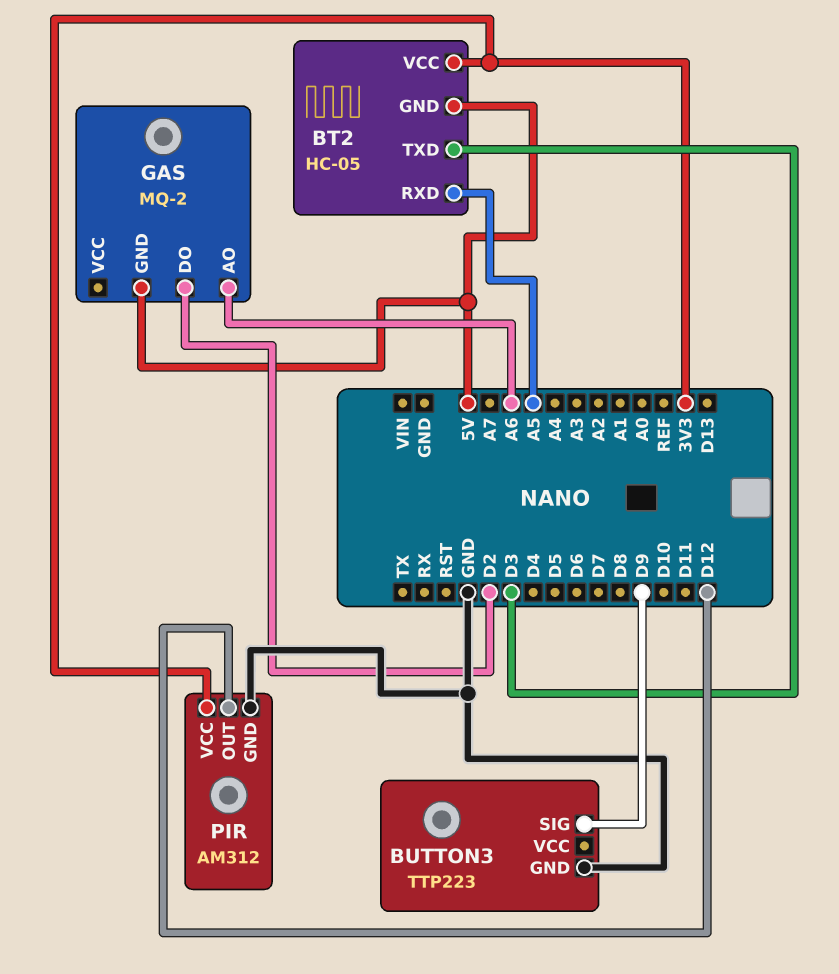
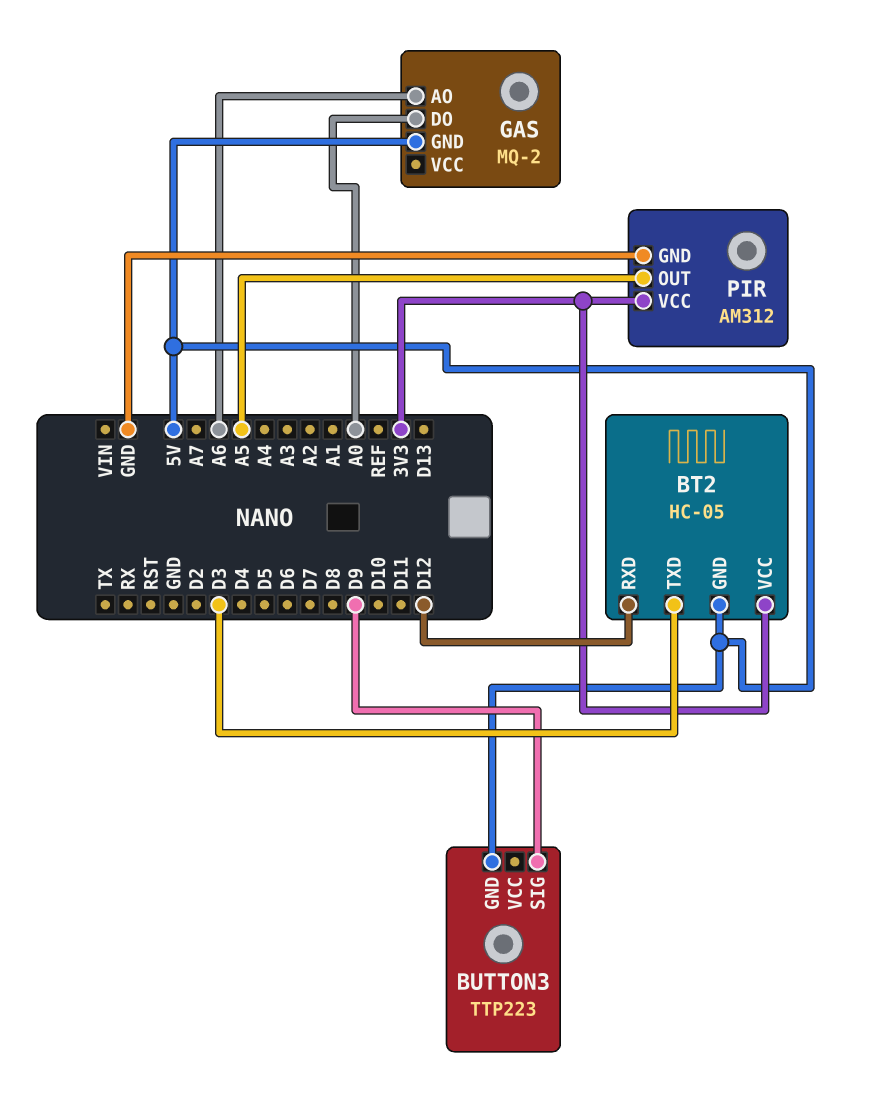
BT2 pin RXD: A5 -> D12
BUTTON3 pin GND: GND -> 5V
GAS pin DO: D2 -> A0
PIR pin OUT: D12 -> A5

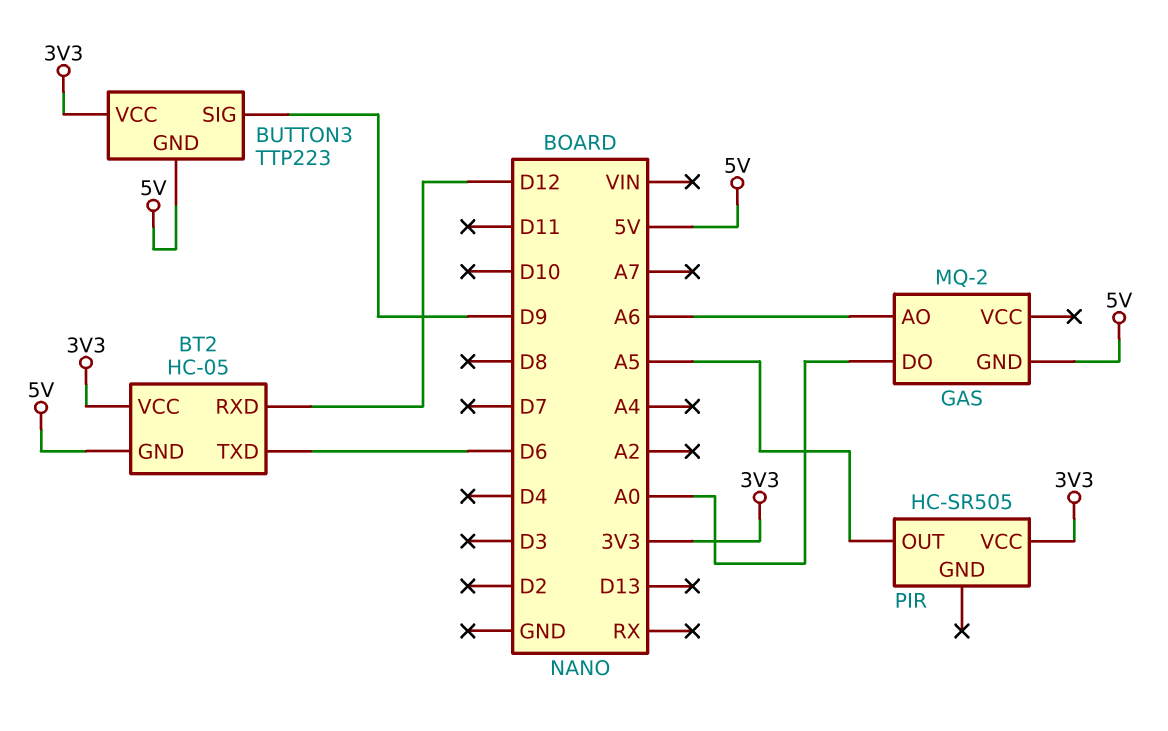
BT2 pin TXD: D3 -> D6
BUTTON3 pin VCC: none -> 3V3
PIR: AM312 -> HC-SR505
PIR pin GND: GND -> none

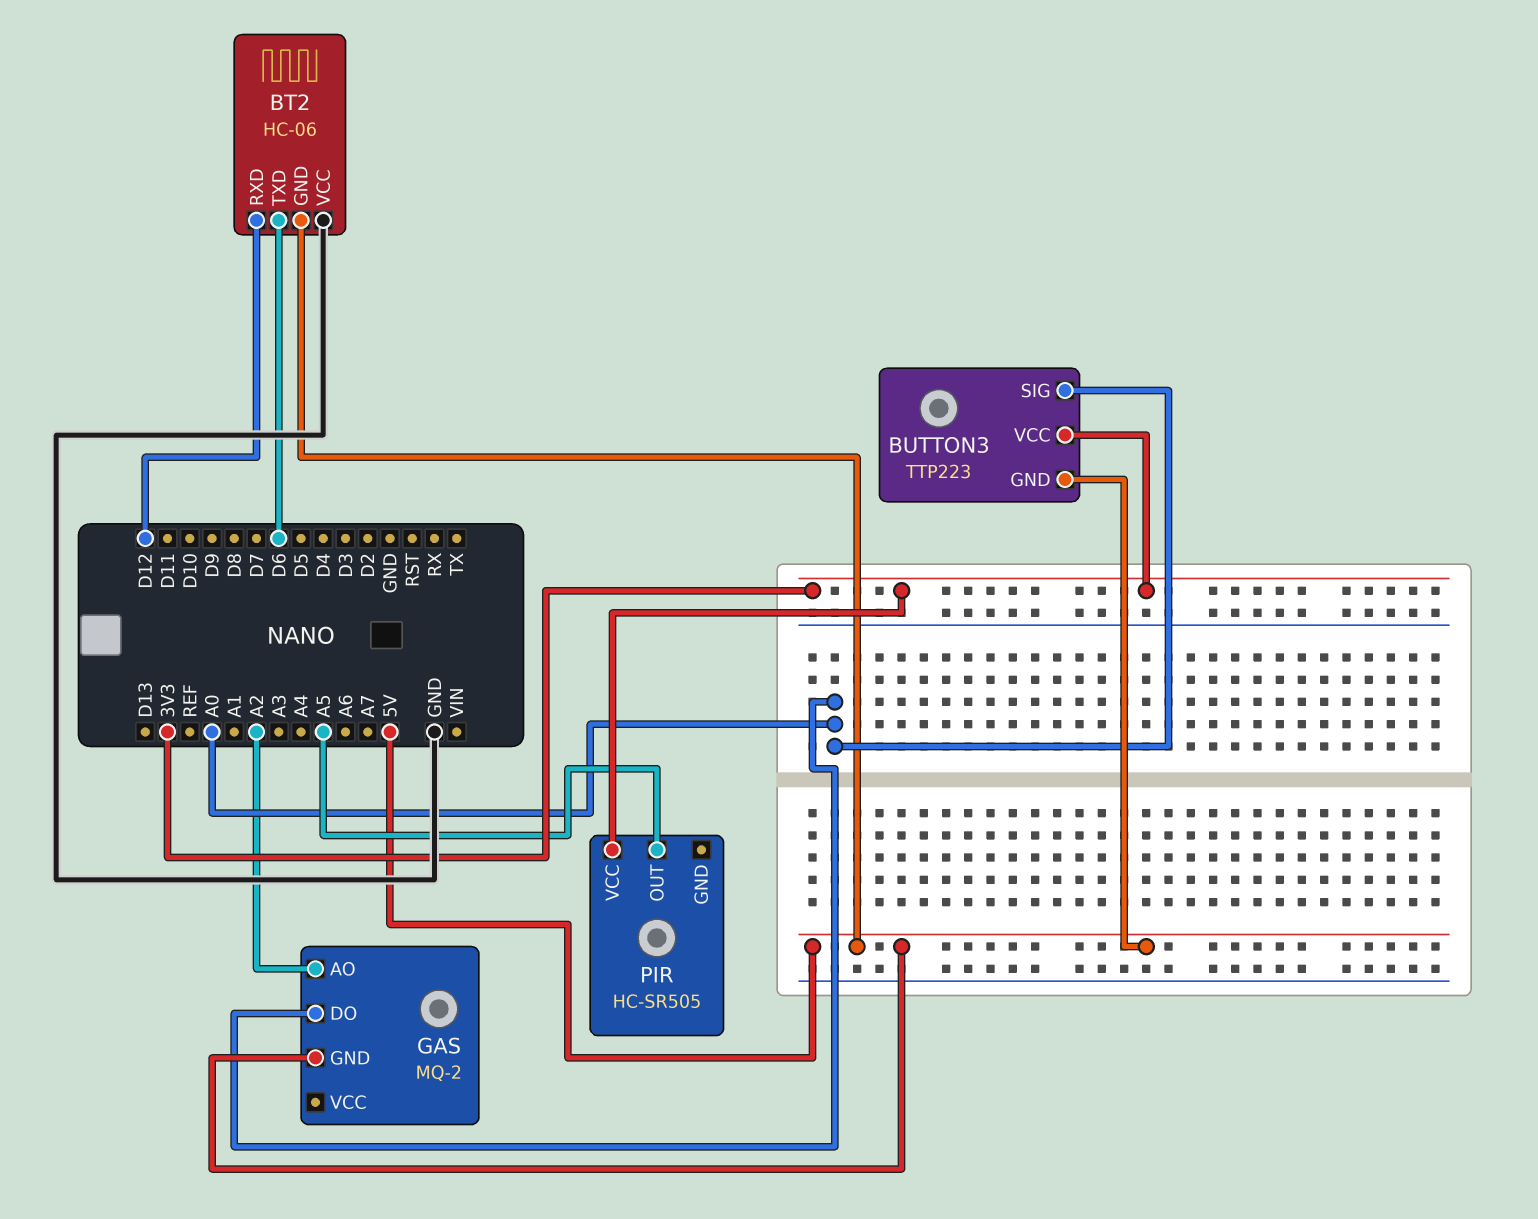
BT2: HC-05 -> HC-06
BT2 pin VCC: 3V3 -> GND
BUTTON3 pin SIG: D9 -> A0
GAS pin AO: A6 -> A2

